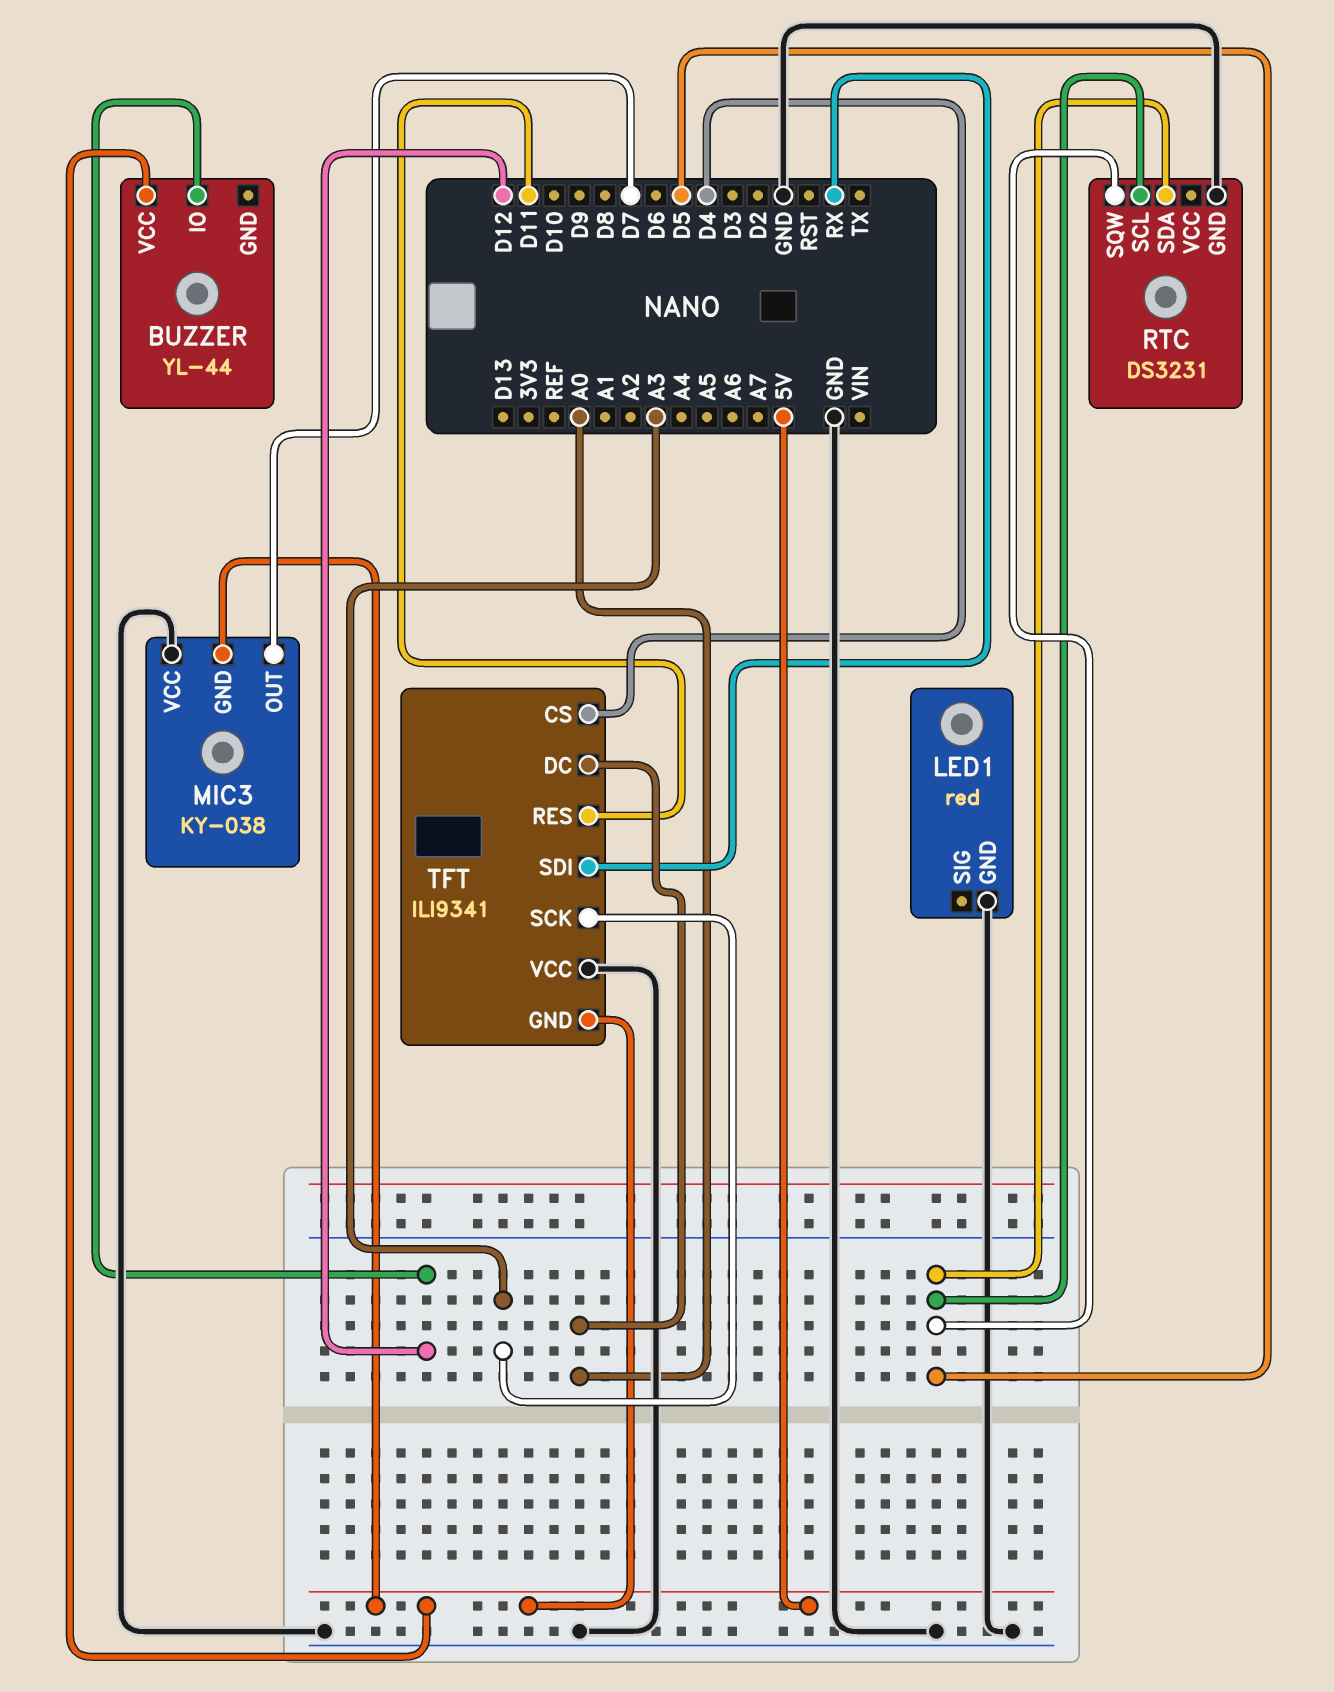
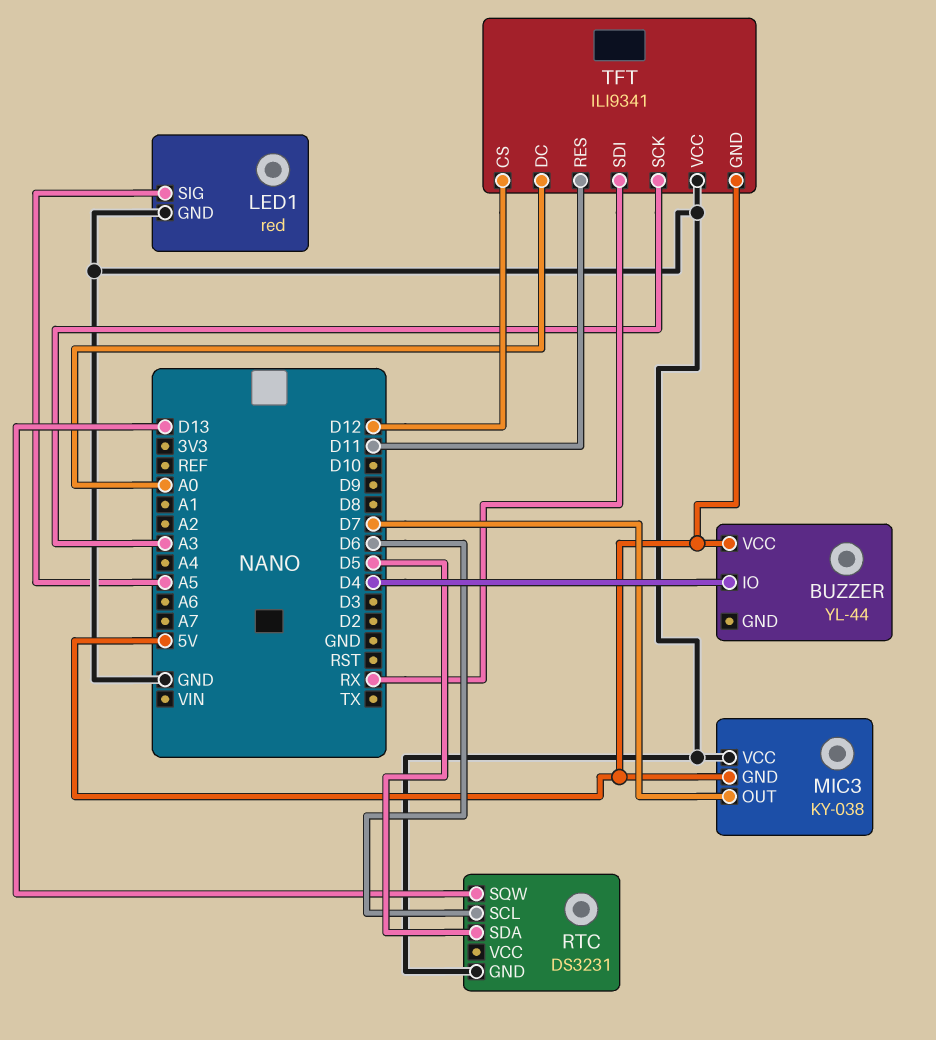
BUZZER pin IO: D12 -> D4
LED1 pin SIG: none -> A5
RTC pin SCL: D5 -> D6
RTC pin SQW: D5 -> D13
TFT pin CS: D4 -> D12

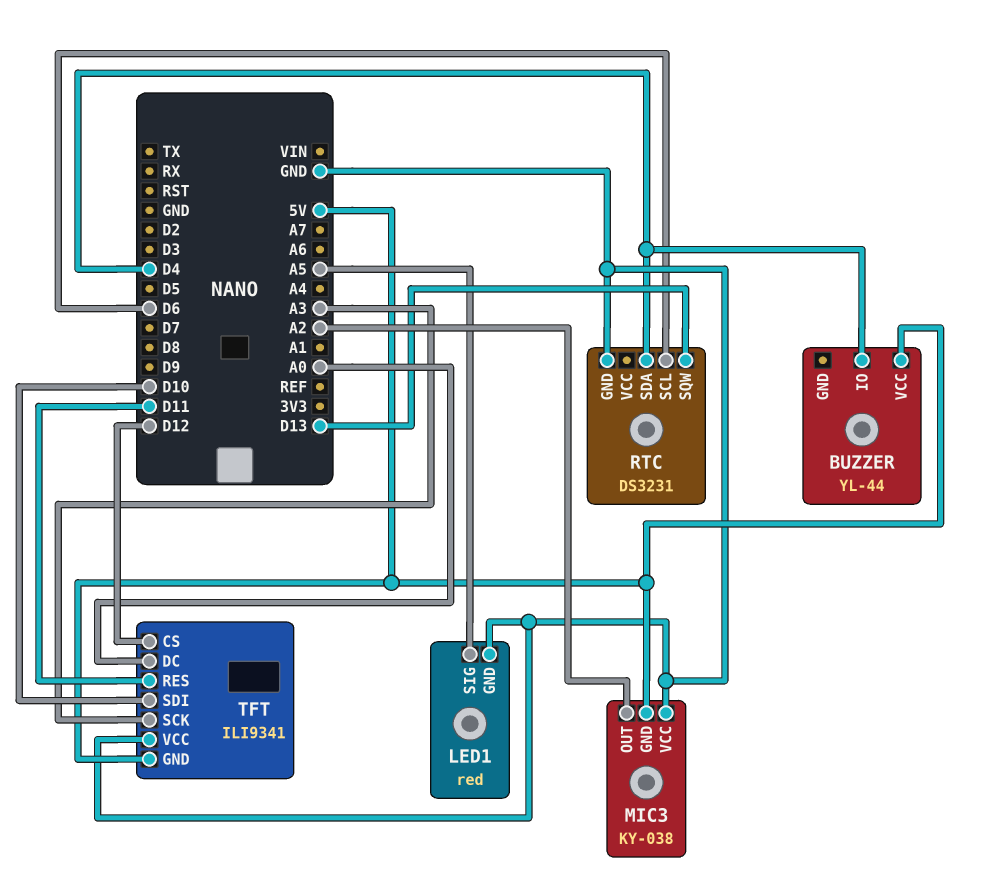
MIC3 pin OUT: D7 -> A2
RTC pin SDA: D5 -> D4
TFT pin SDI: RX -> D10

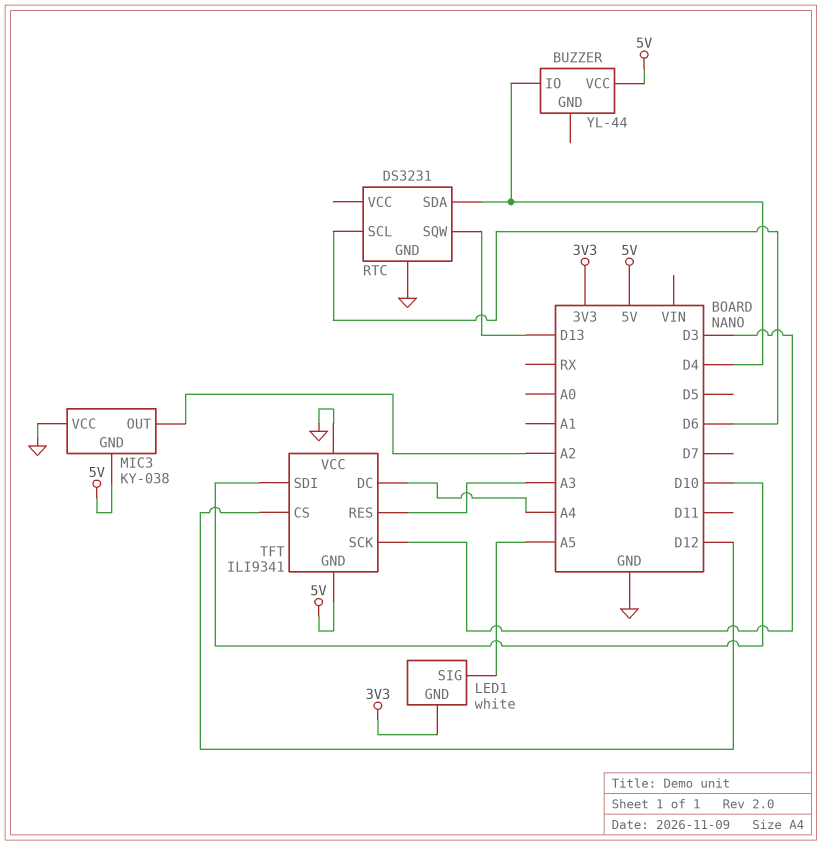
LED1: red -> white
LED1 pin GND: GND -> 3V3
TFT pin DC: A0 -> A4
TFT pin RES: D11 -> A3
TFT pin SCK: A3 -> D3

